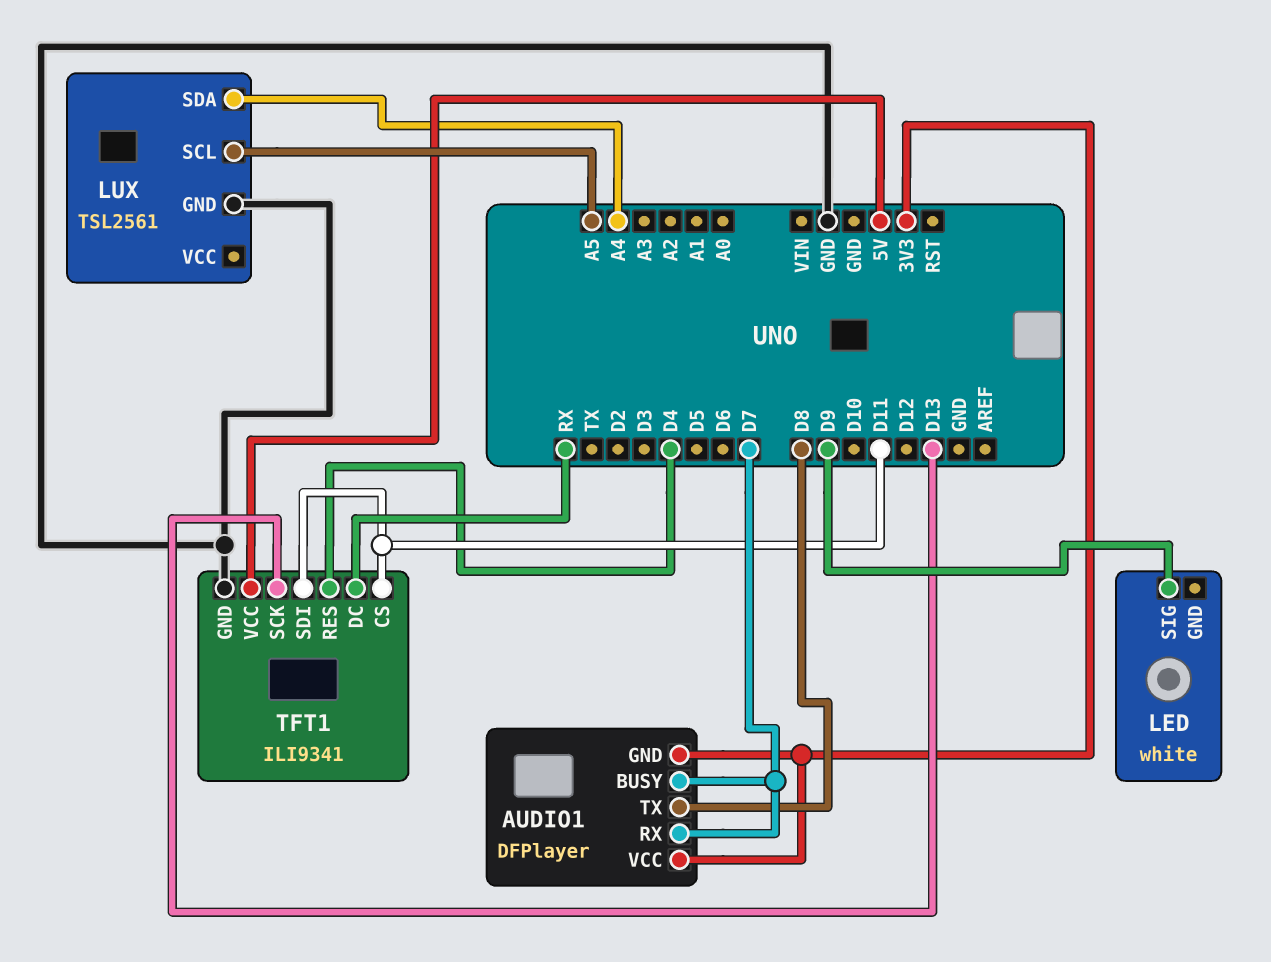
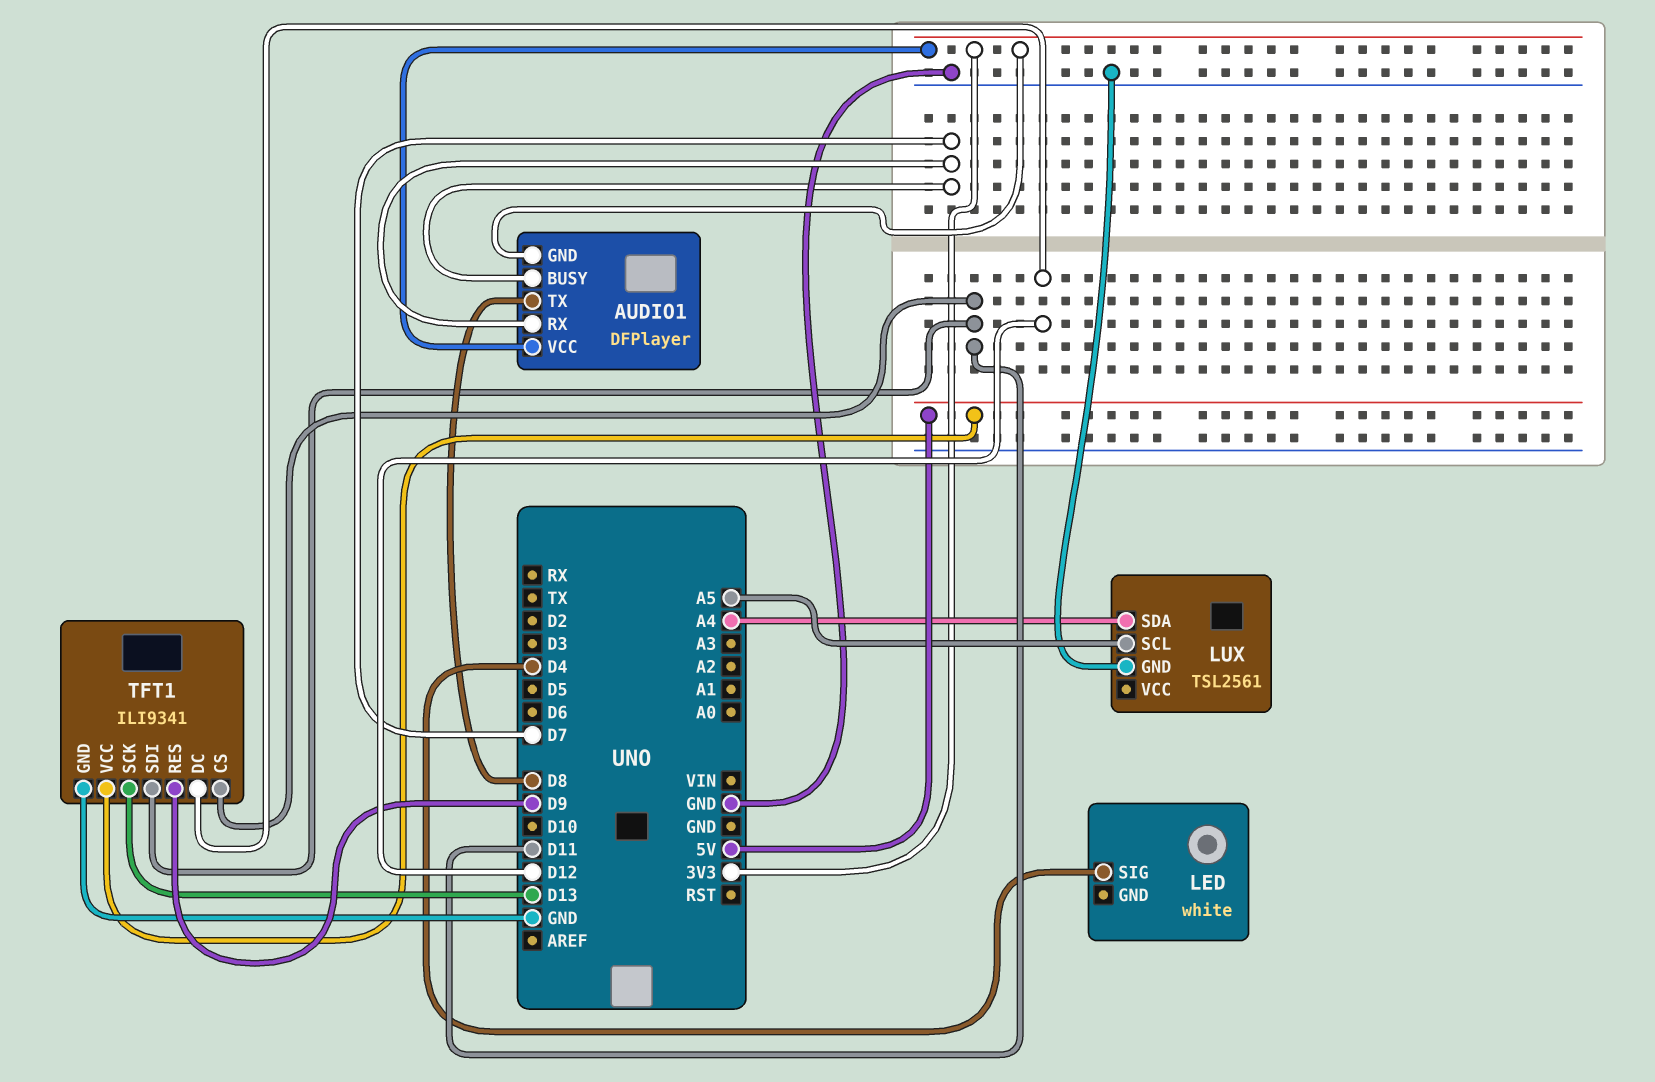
LED pin SIG: D9 -> D4
TFT1 pin DC: RX -> D12
TFT1 pin RES: D4 -> D9

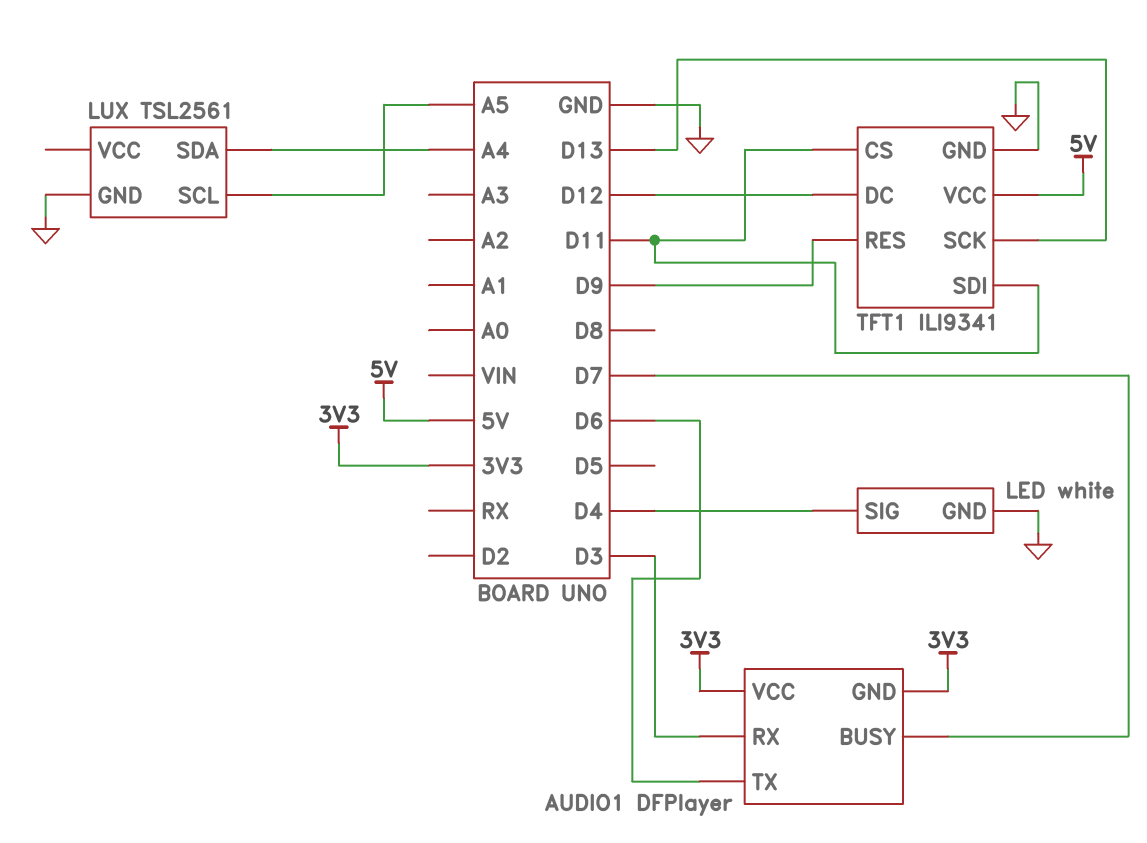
AUDIO1 pin RX: D7 -> D3
AUDIO1 pin TX: D8 -> D6
LED pin GND: none -> GND

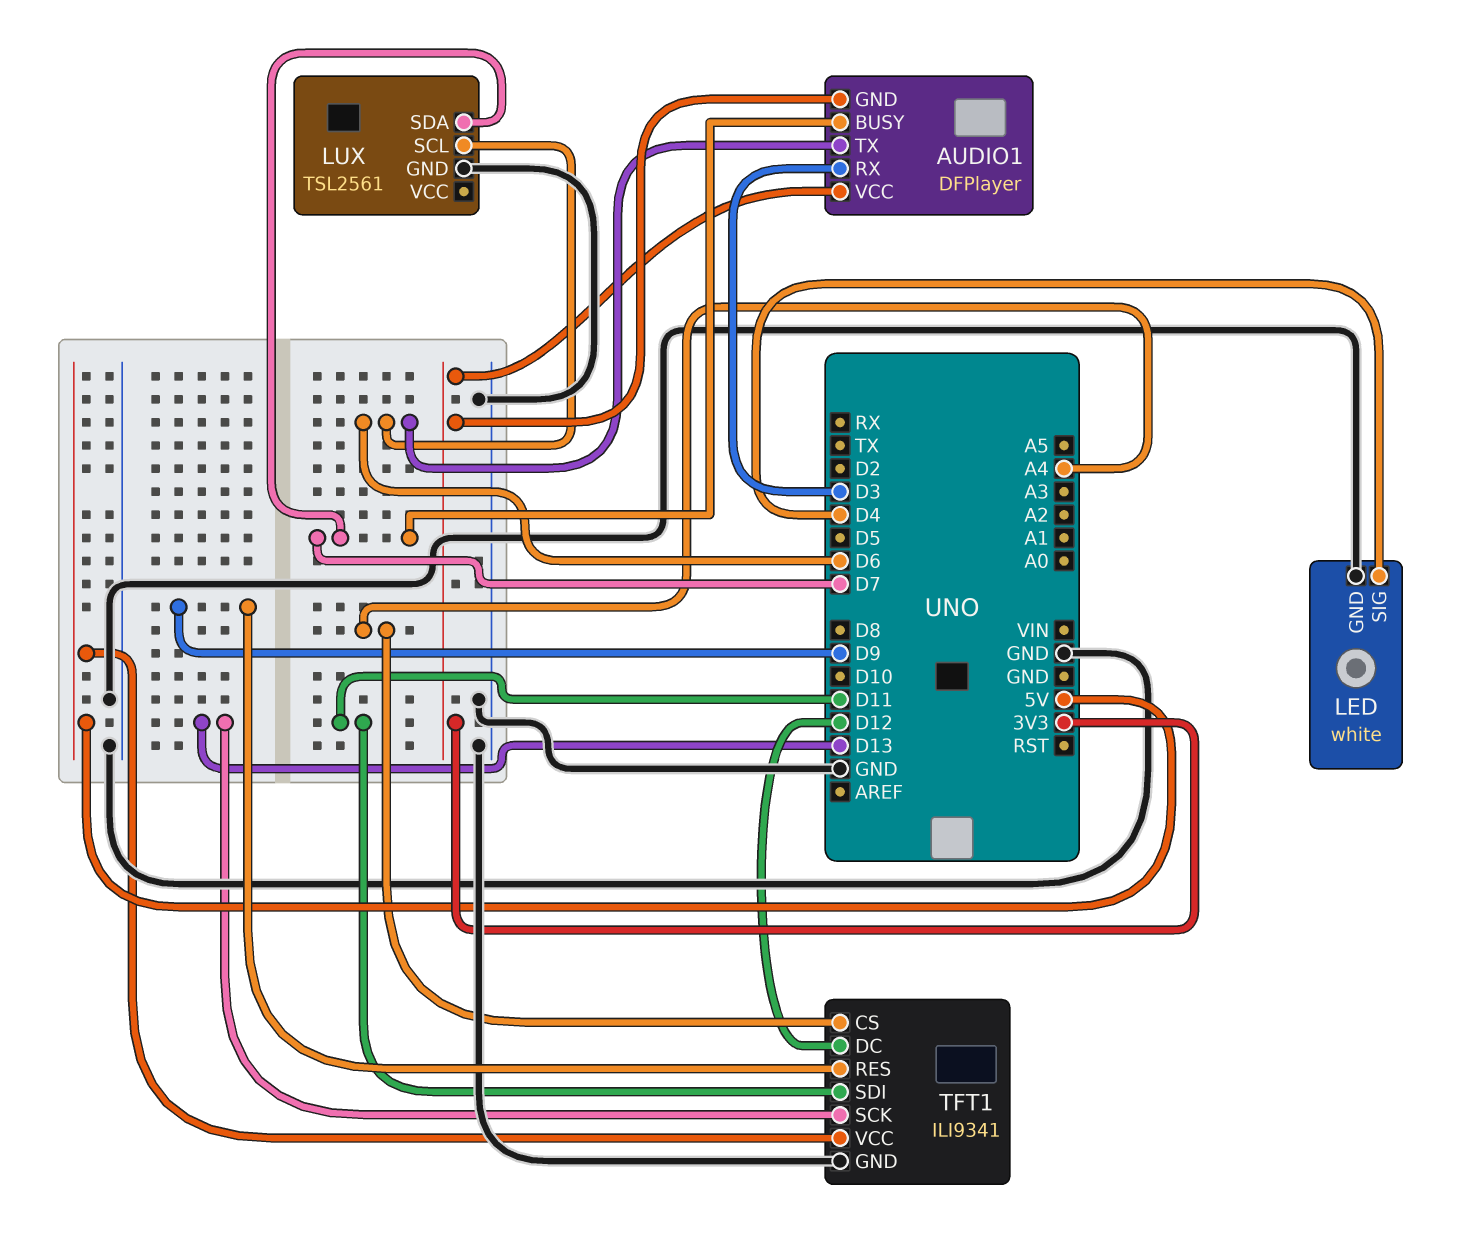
LUX pin SCL: A5 -> D6
LUX pin SDA: A4 -> D7
TFT1 pin CS: D11 -> A4

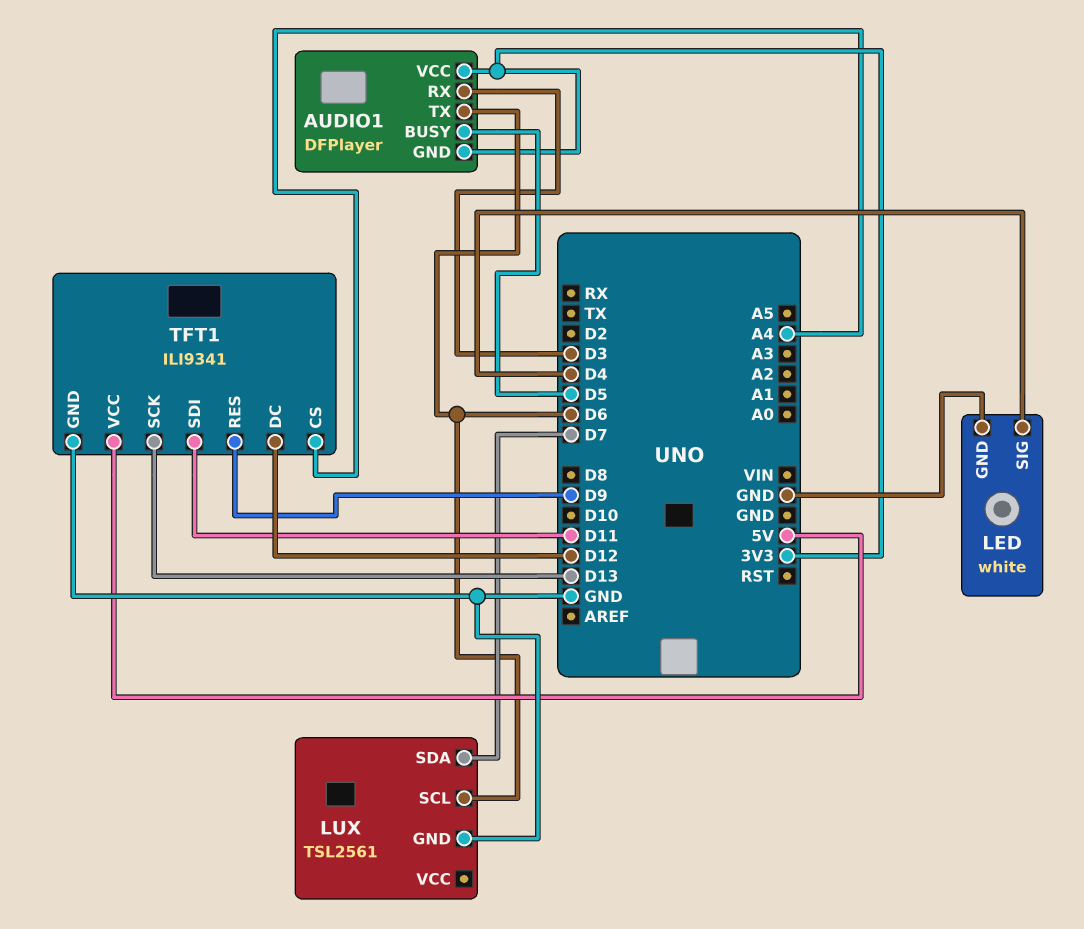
AUDIO1 pin BUSY: D7 -> D5

